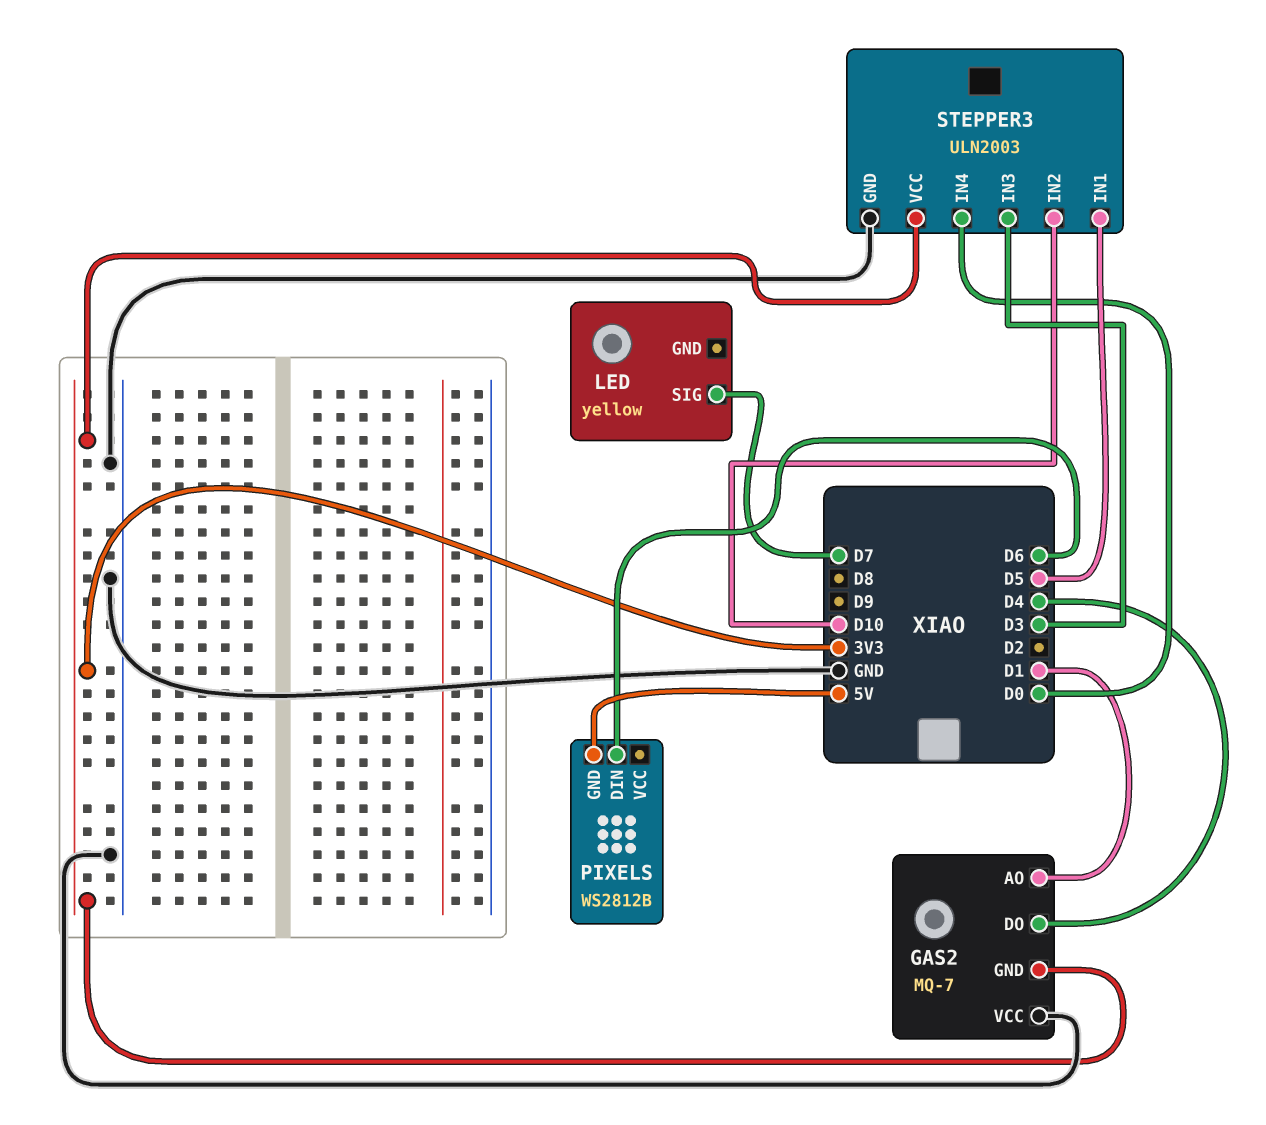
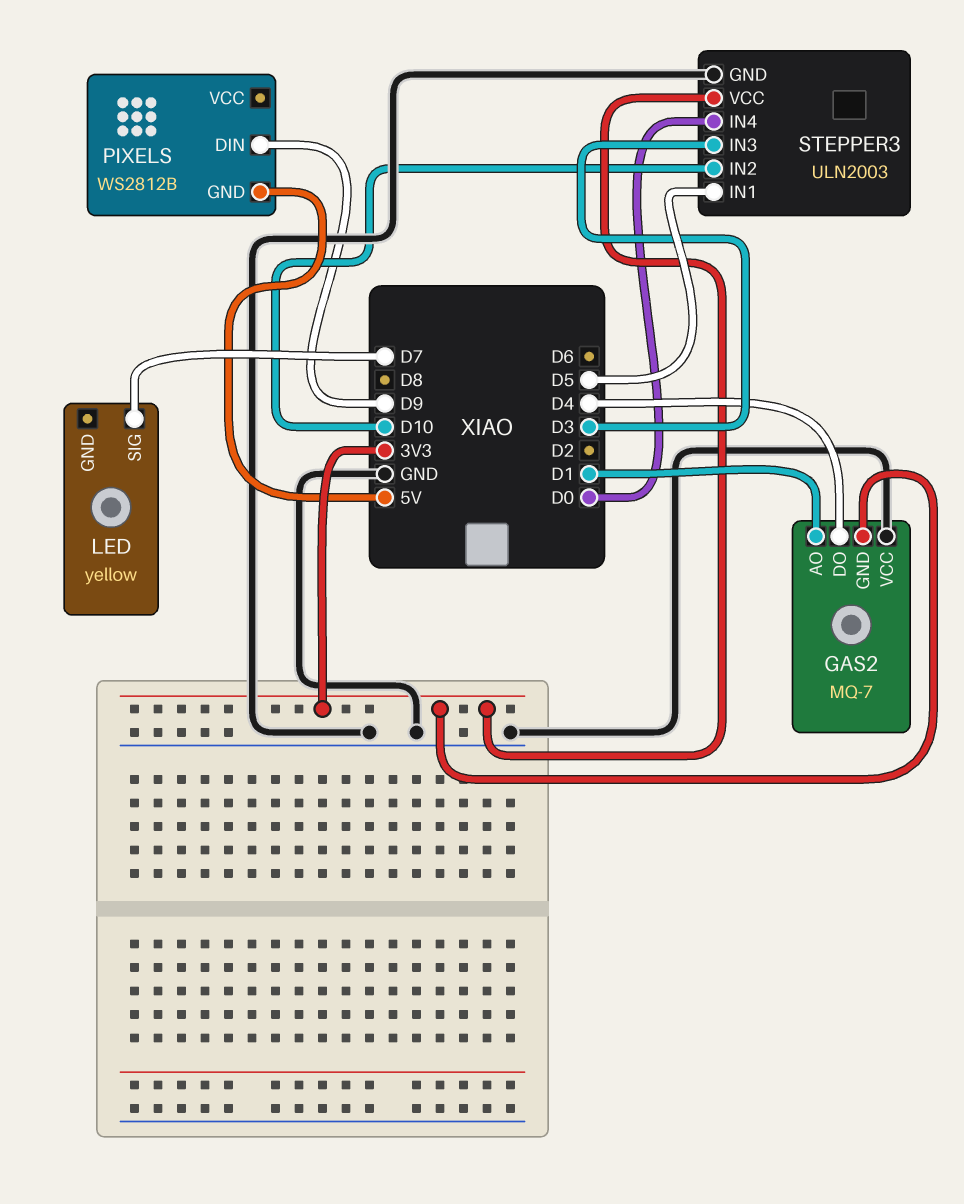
PIXELS pin DIN: D6 -> D9

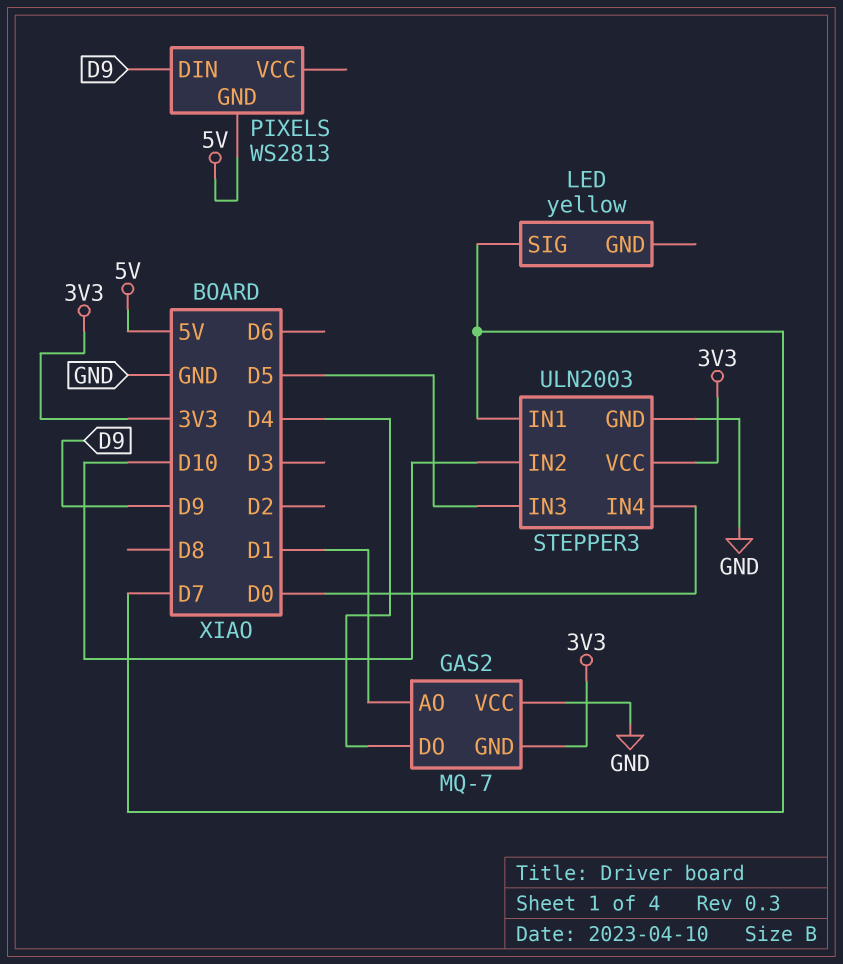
PIXELS: WS2812B -> WS2813
STEPPER3 pin IN1: D5 -> D7
STEPPER3 pin IN3: D3 -> D5

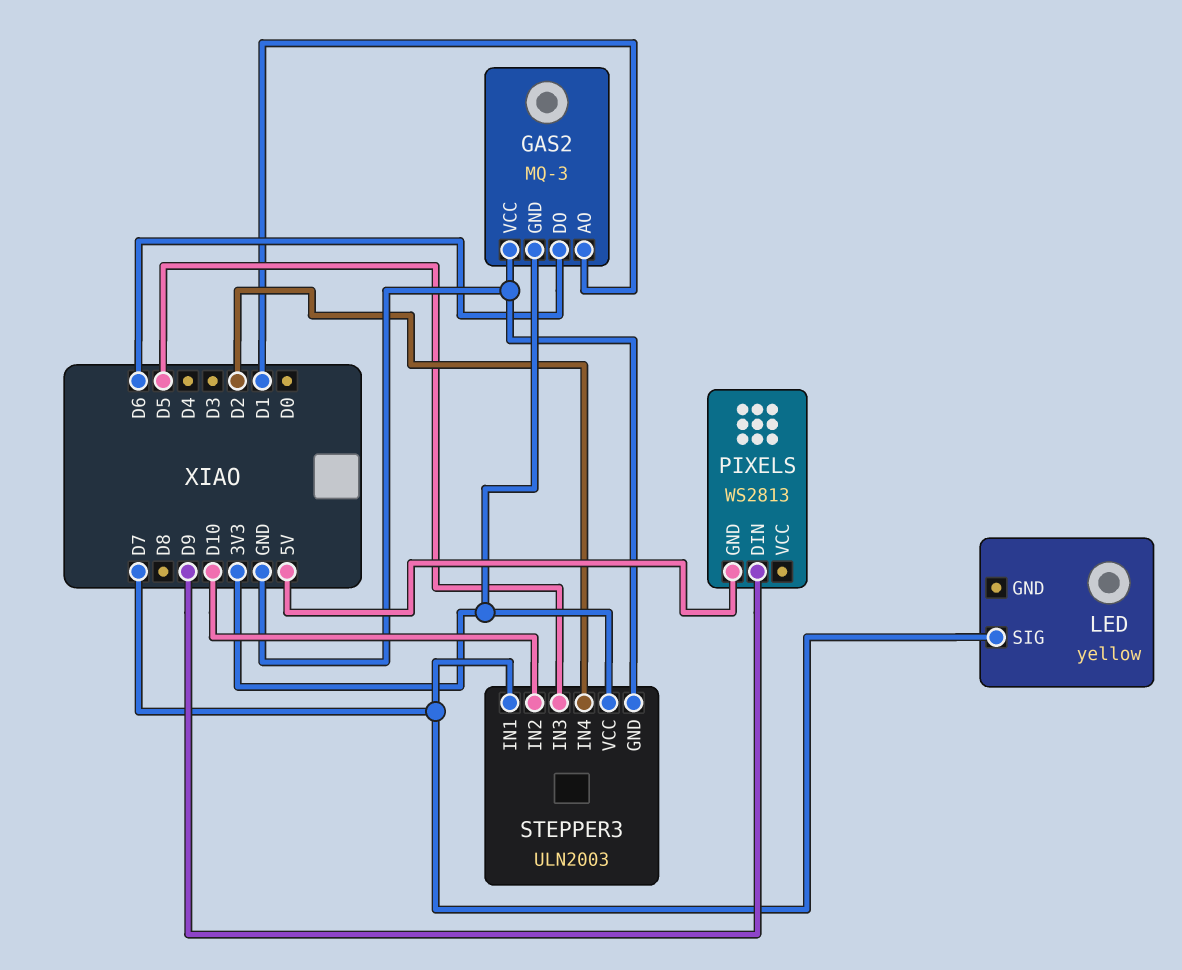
GAS2: MQ-7 -> MQ-3
GAS2 pin DO: D4 -> D6
STEPPER3 pin IN4: D0 -> D2

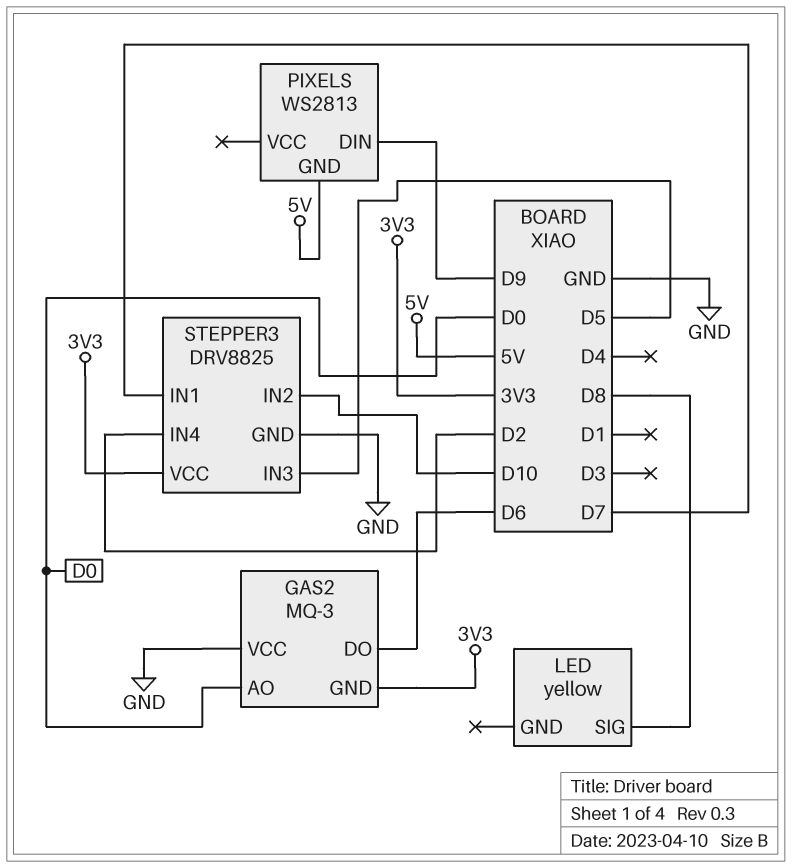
GAS2 pin AO: D1 -> D0
LED pin SIG: D7 -> D8
STEPPER3: ULN2003 -> DRV8825

